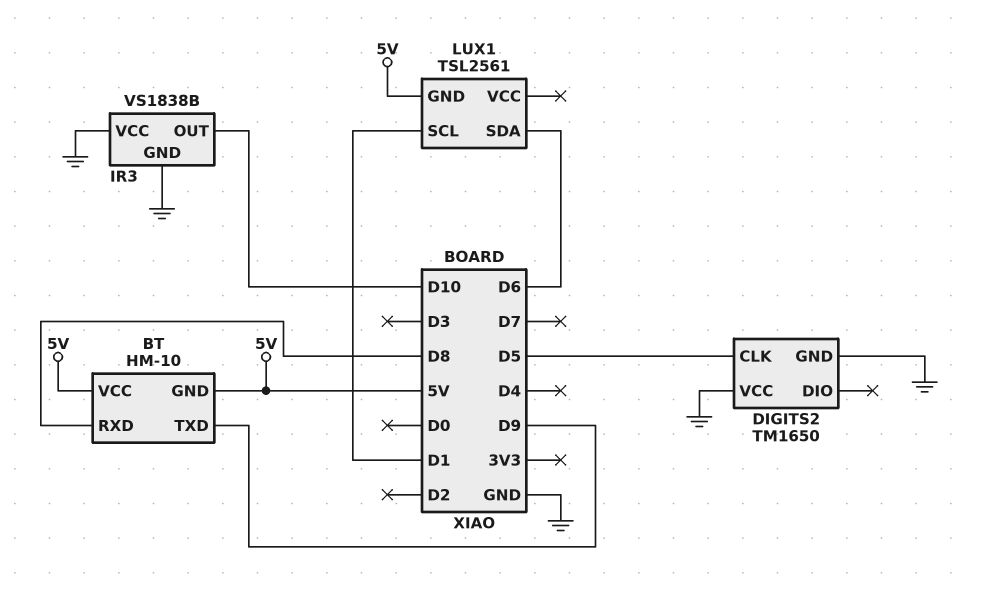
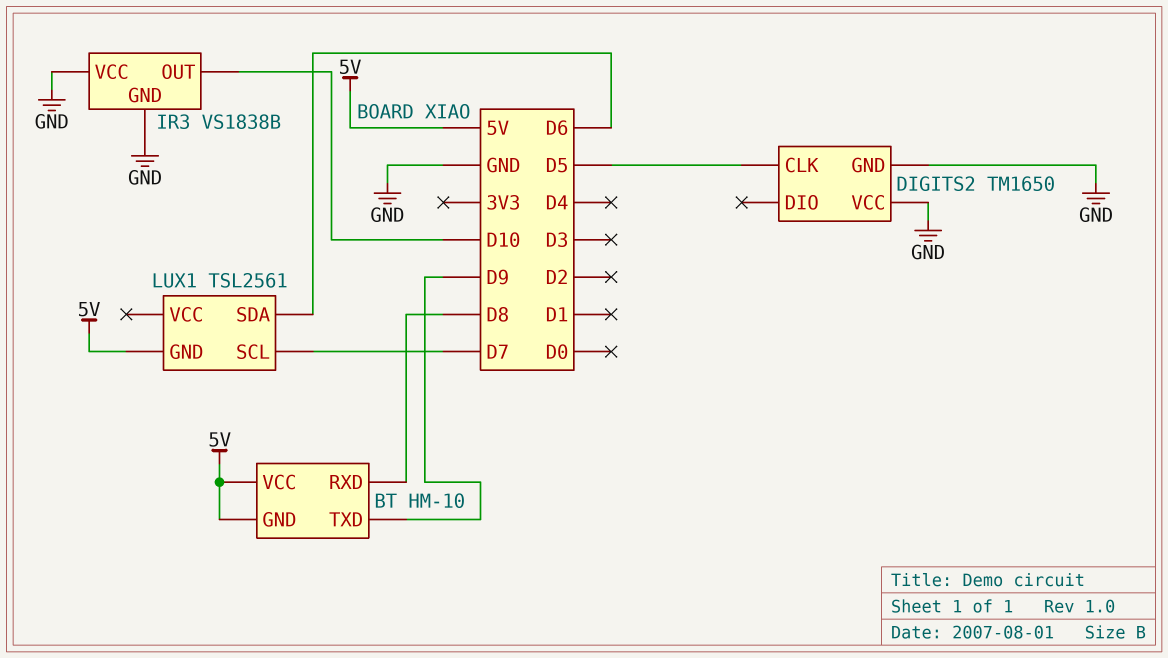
LUX1 pin SCL: D1 -> D7

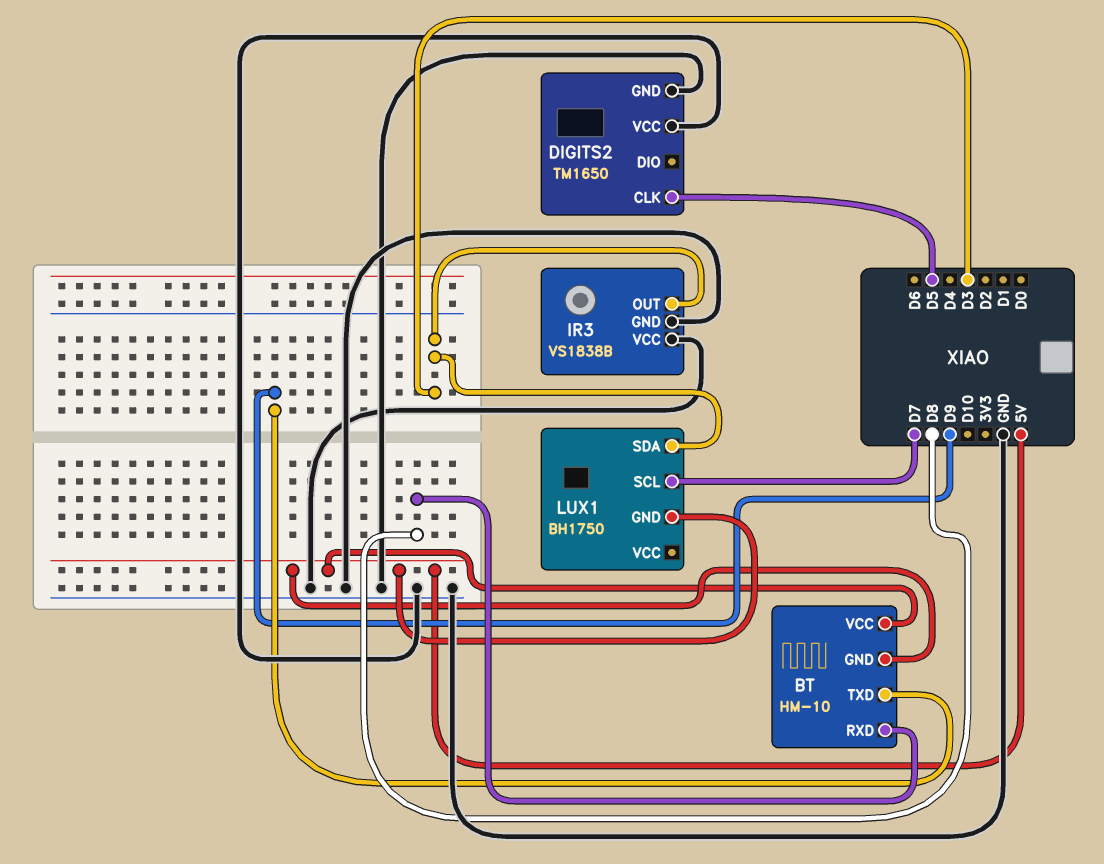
IR3 pin OUT: D10 -> D3
LUX1: TSL2561 -> BH1750
LUX1 pin SDA: D6 -> D3

